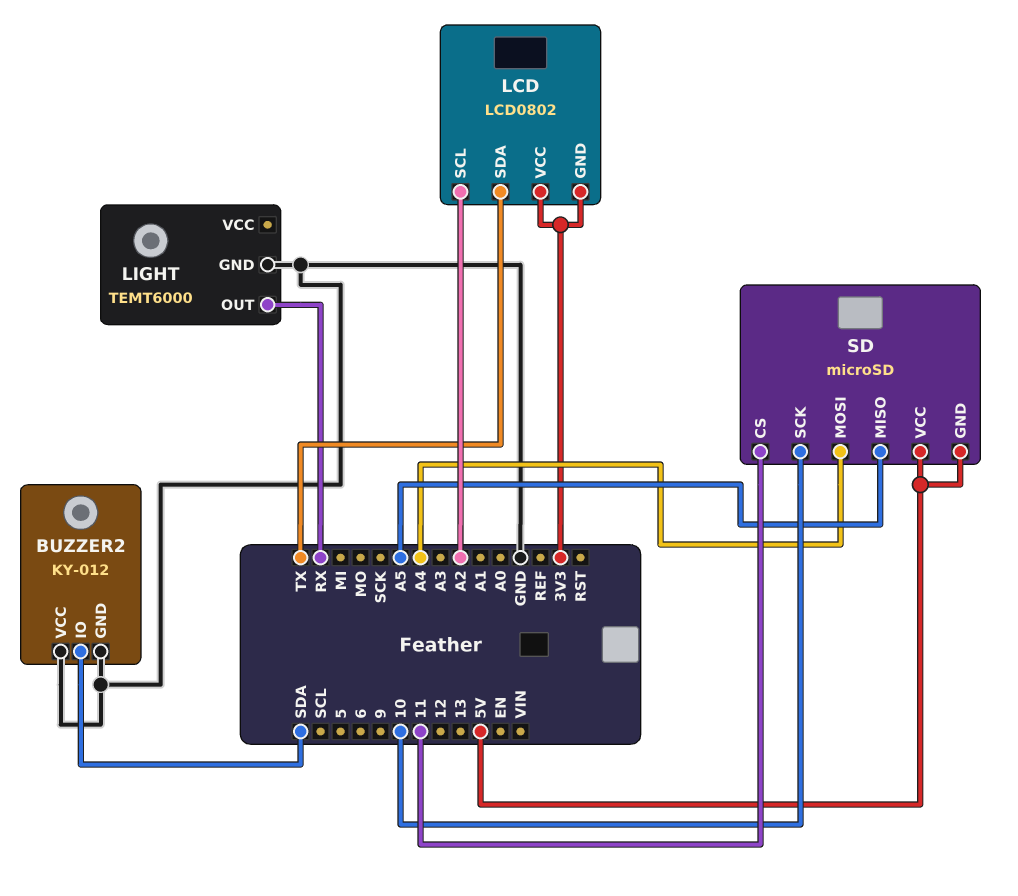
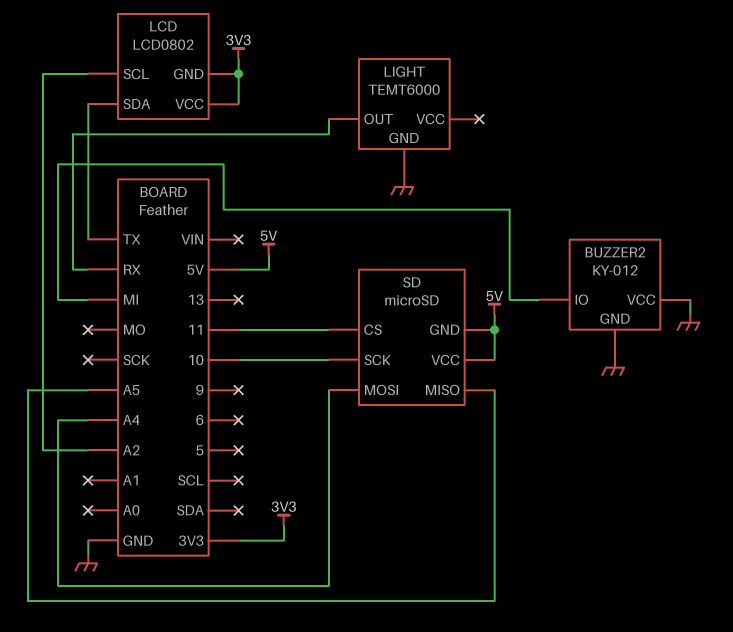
BUZZER2 pin IO: SDA -> MI

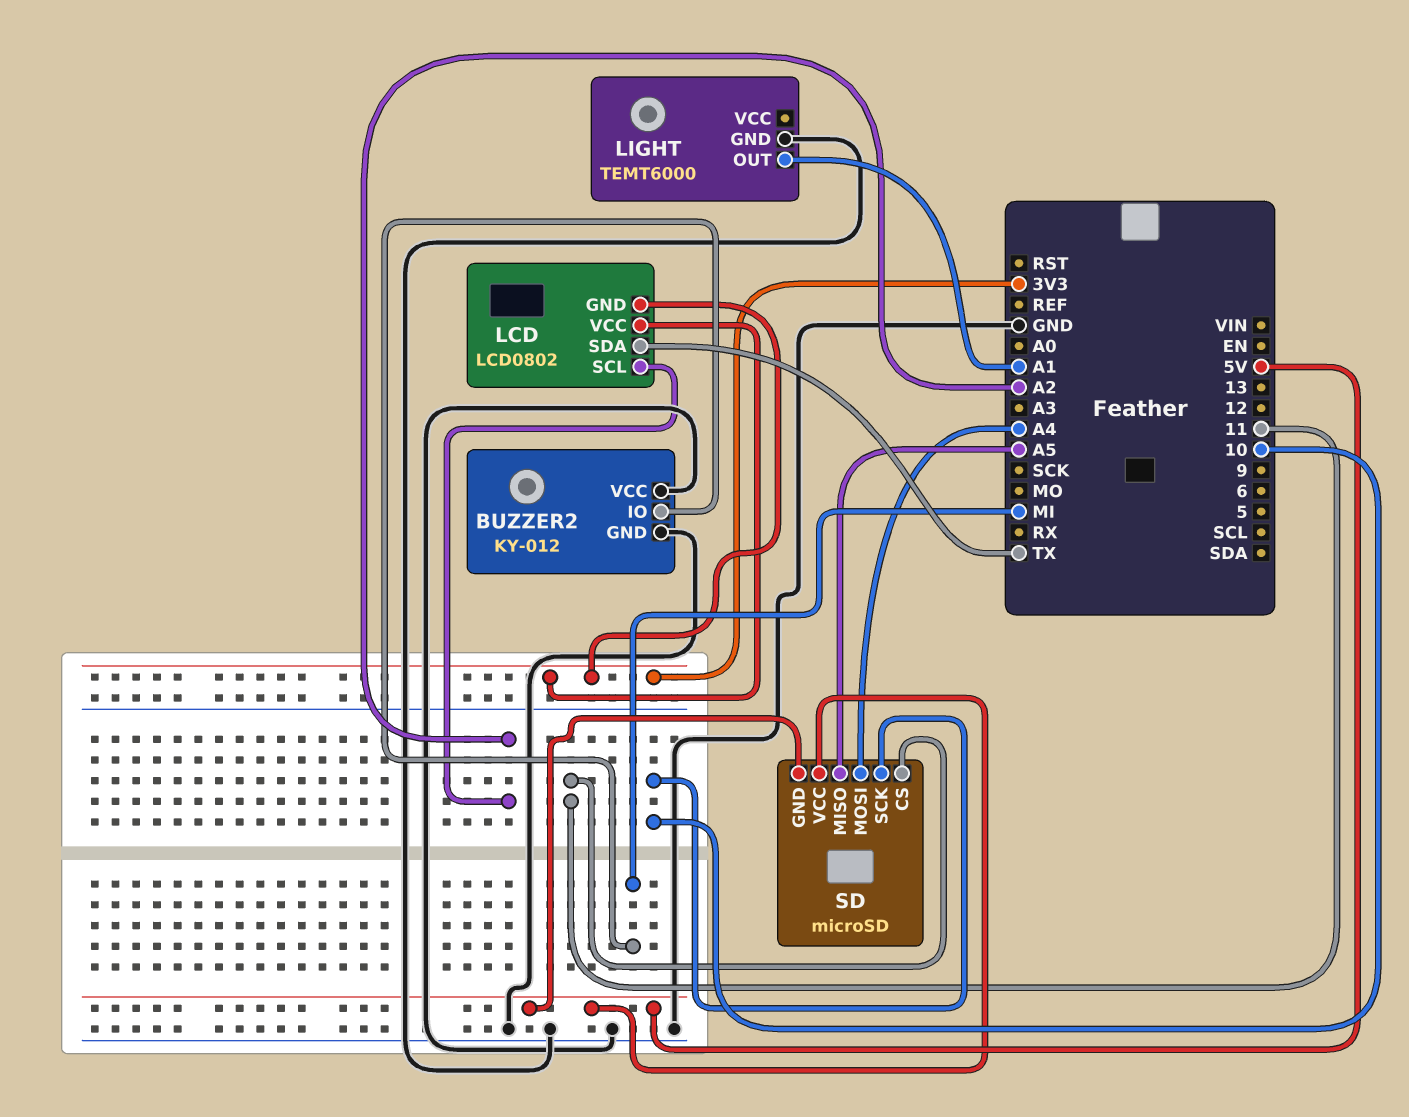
LIGHT pin OUT: RX -> A1

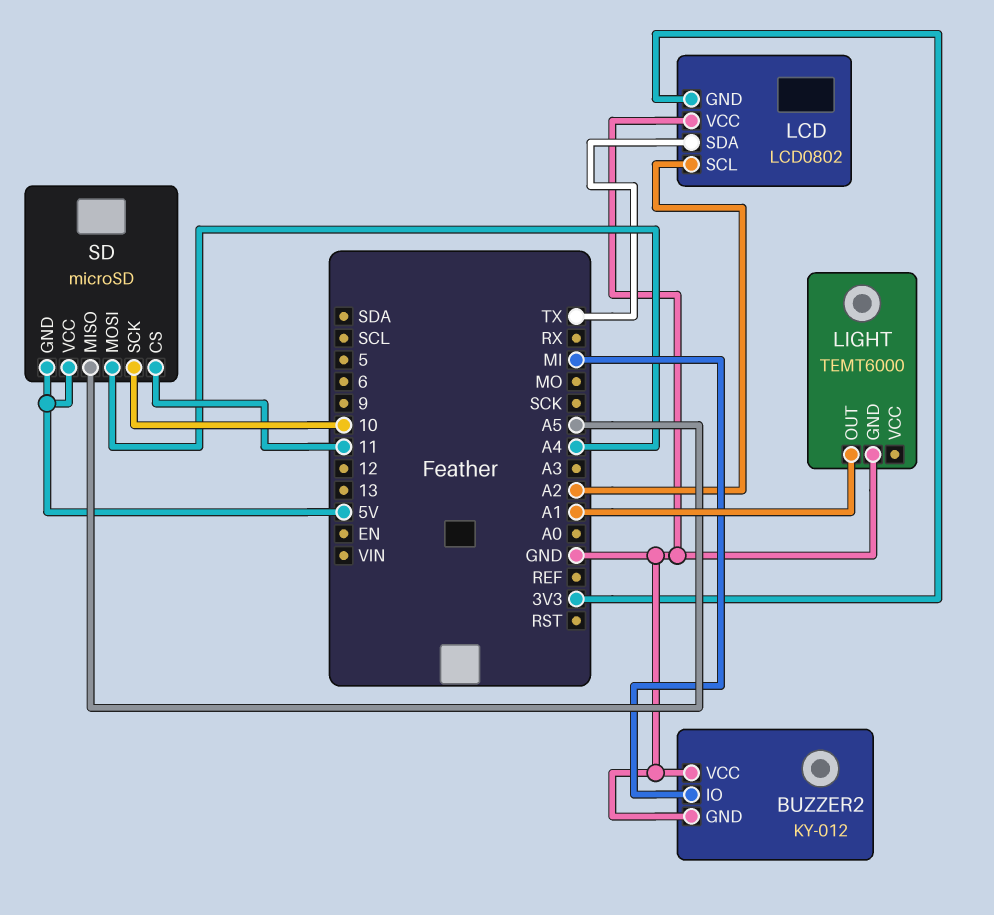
LCD pin VCC: 3V3 -> GND

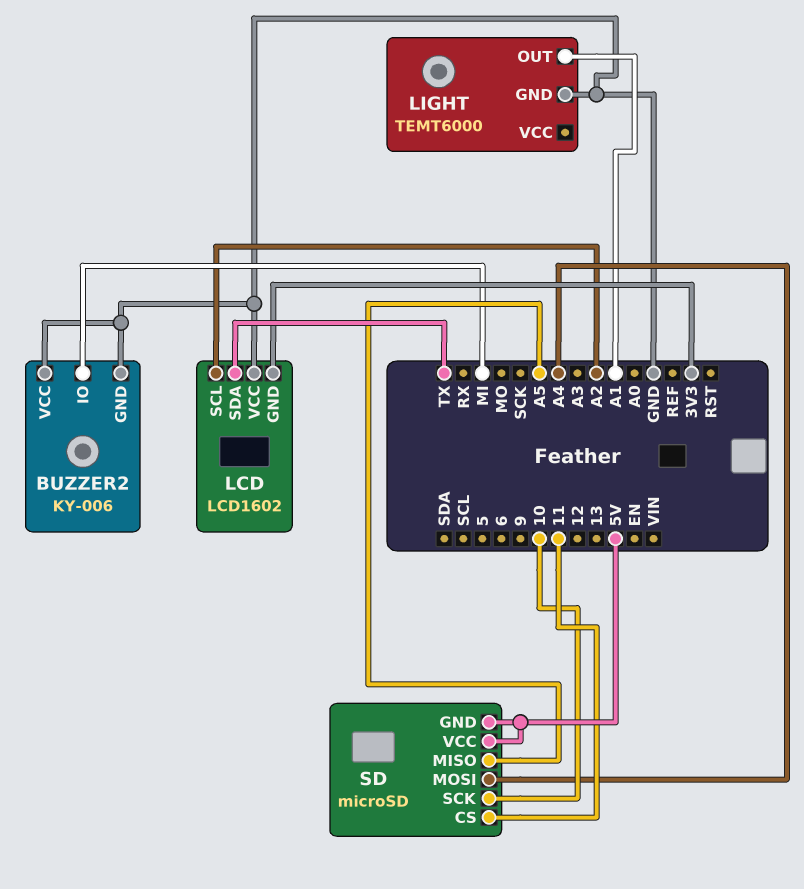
BUZZER2: KY-012 -> KY-006
LCD: LCD0802 -> LCD1602

